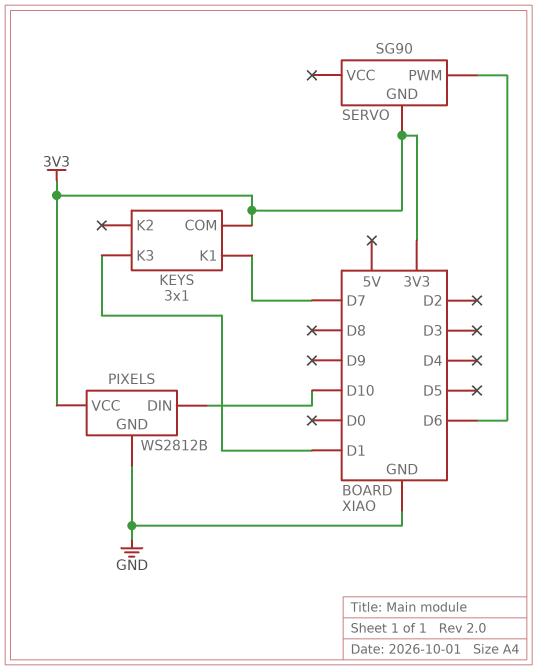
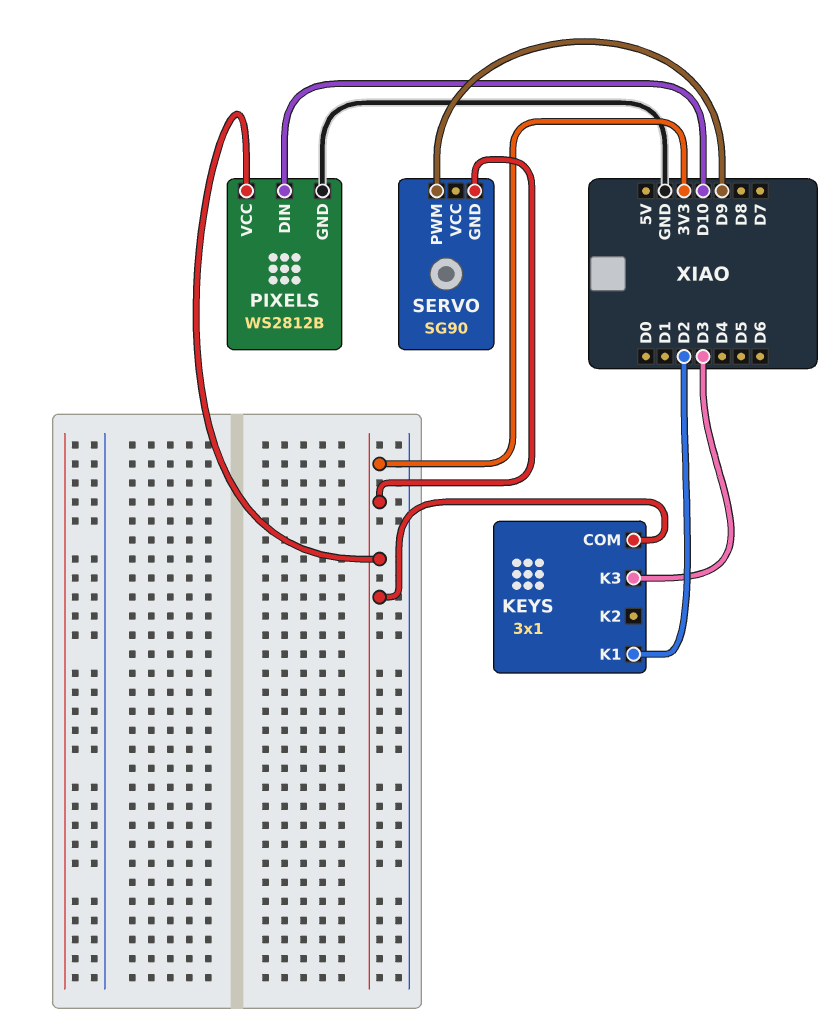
KEYS pin K1: D7 -> D2
KEYS pin K3: D1 -> D3
SERVO pin PWM: D6 -> D9

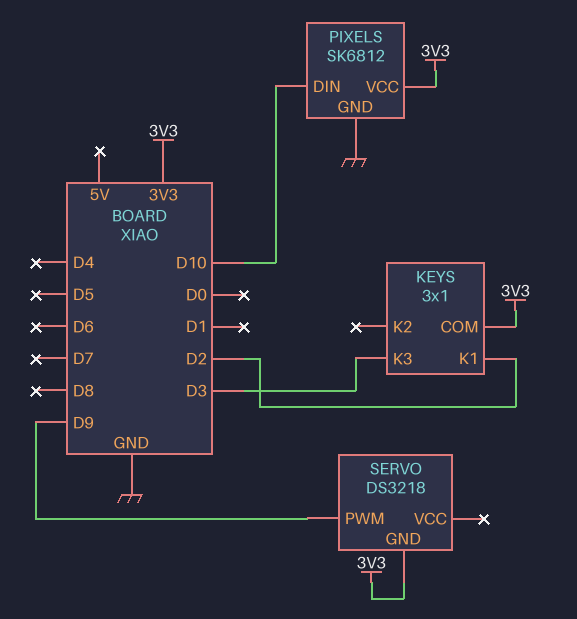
PIXELS: WS2812B -> SK6812
SERVO: SG90 -> DS3218

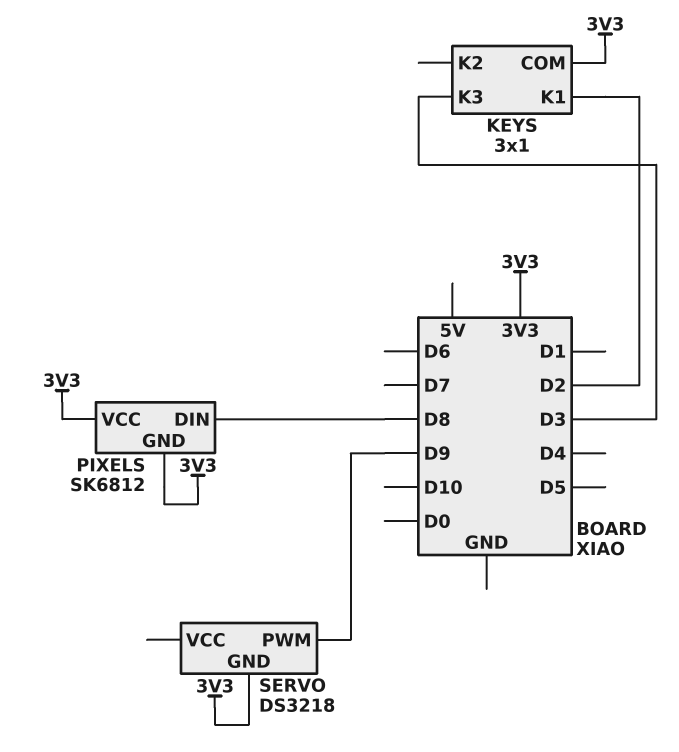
PIXELS pin DIN: D10 -> D8
PIXELS pin GND: GND -> 3V3

